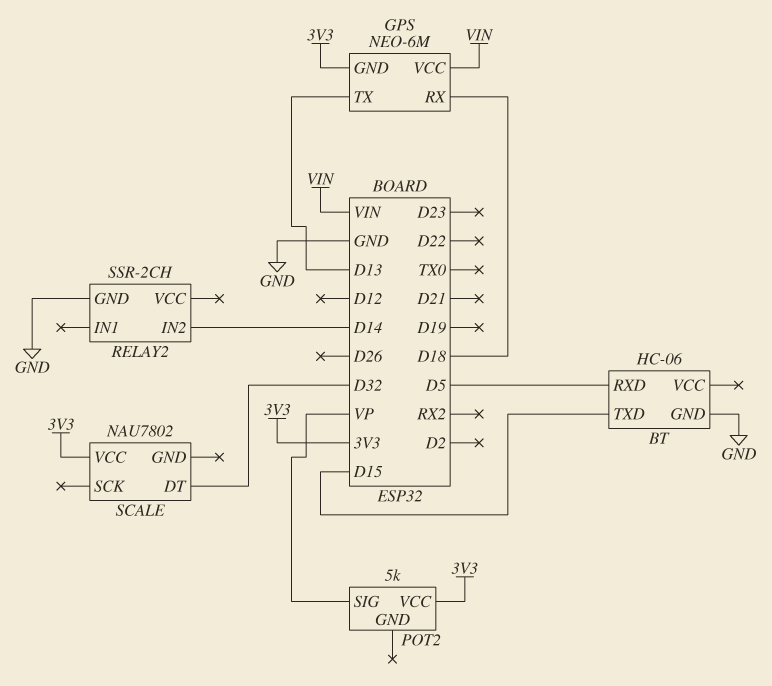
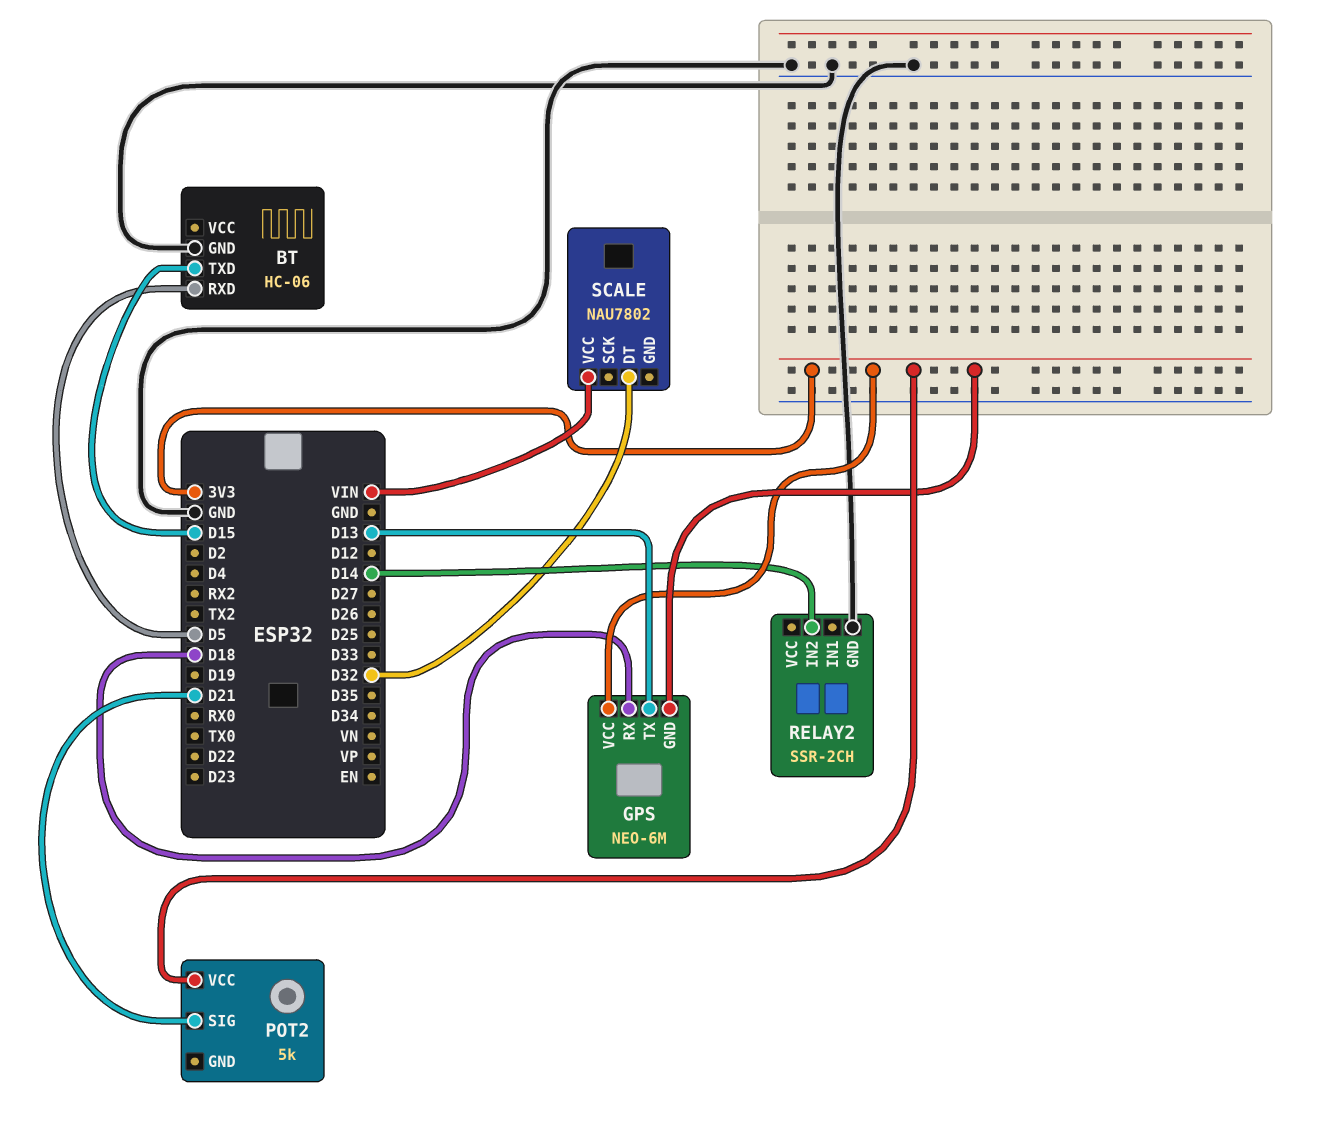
GPS pin VCC: VIN -> 3V3
POT2 pin SIG: VP -> D21
SCALE pin VCC: 3V3 -> VIN

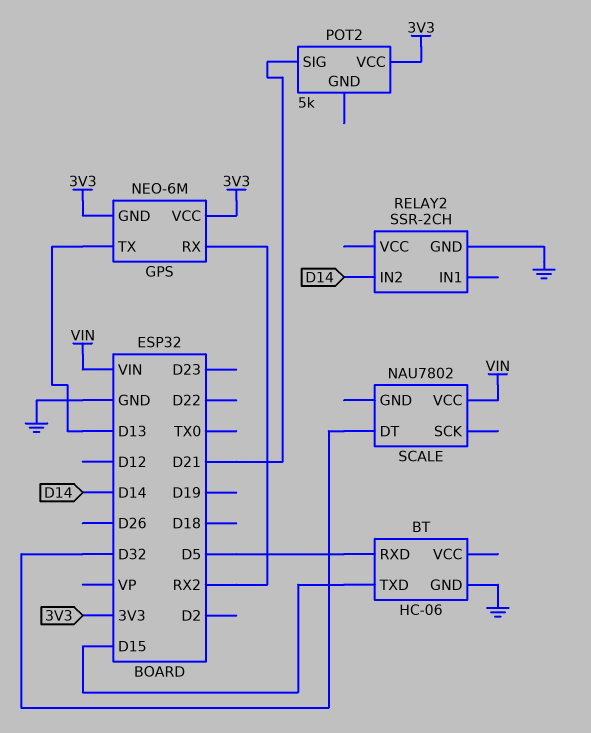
GPS pin RX: D18 -> RX2

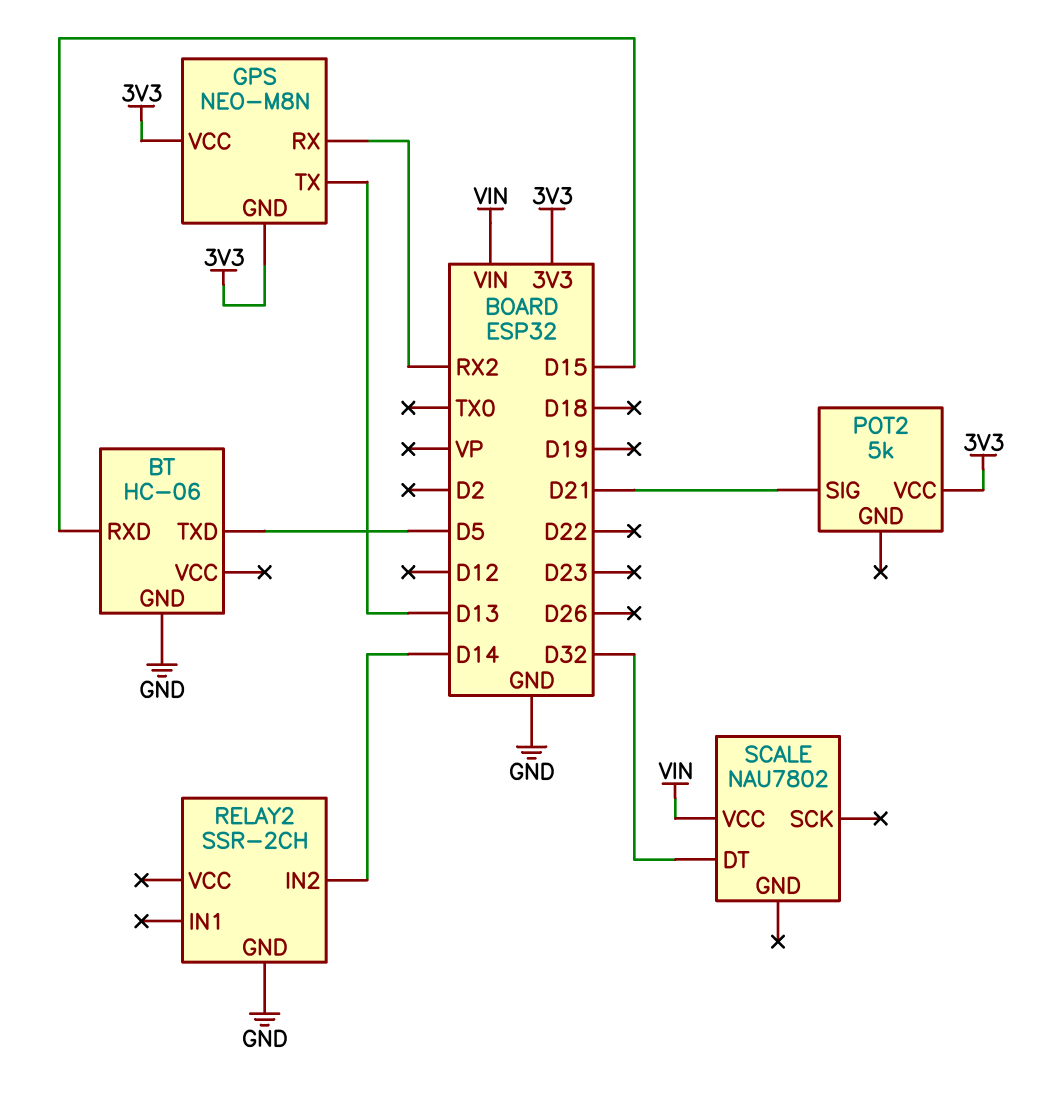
BT pin RXD: D5 -> D15
BT pin TXD: D15 -> D5
GPS: NEO-6M -> NEO-M8N

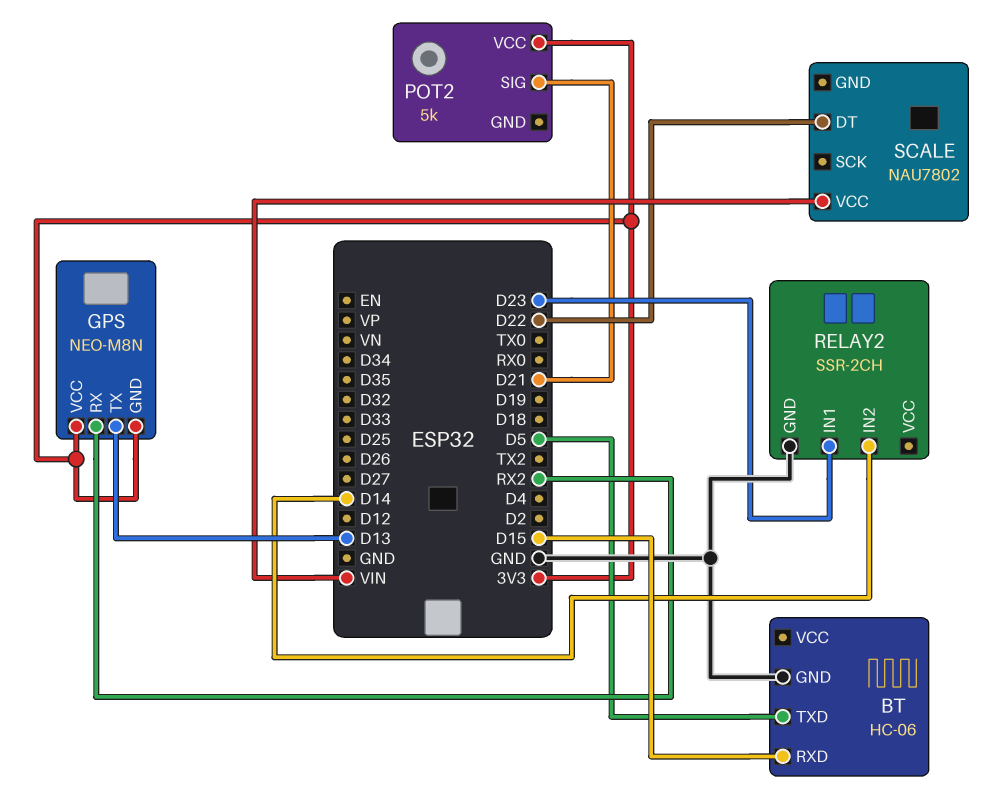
RELAY2 pin IN1: none -> D23
SCALE pin DT: D32 -> D22

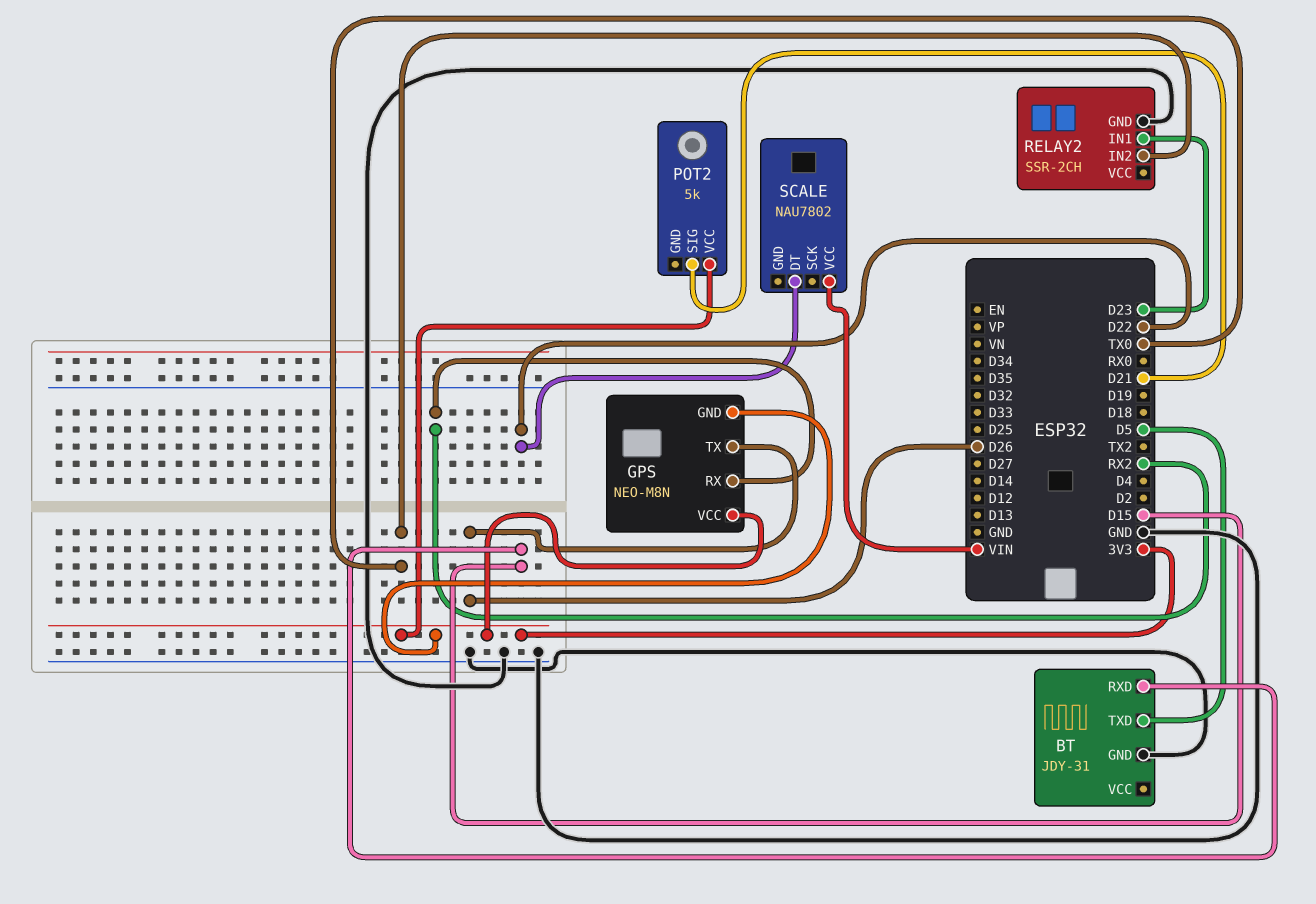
BT: HC-06 -> JDY-31
GPS pin TX: D13 -> D26
RELAY2 pin IN2: D14 -> TX0

